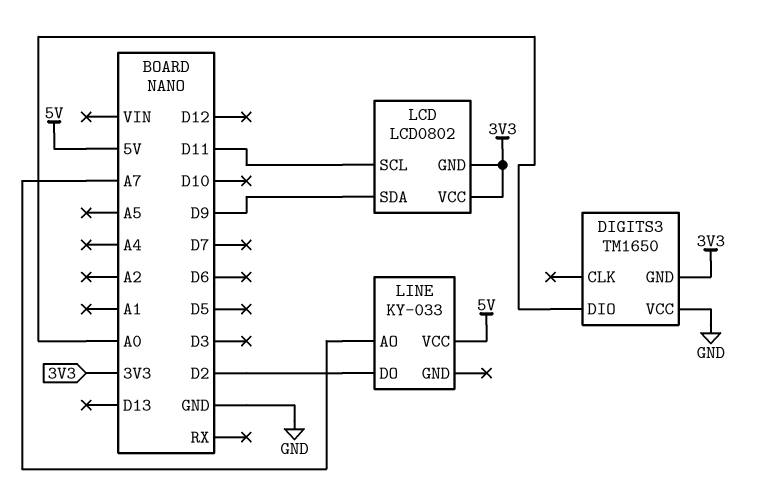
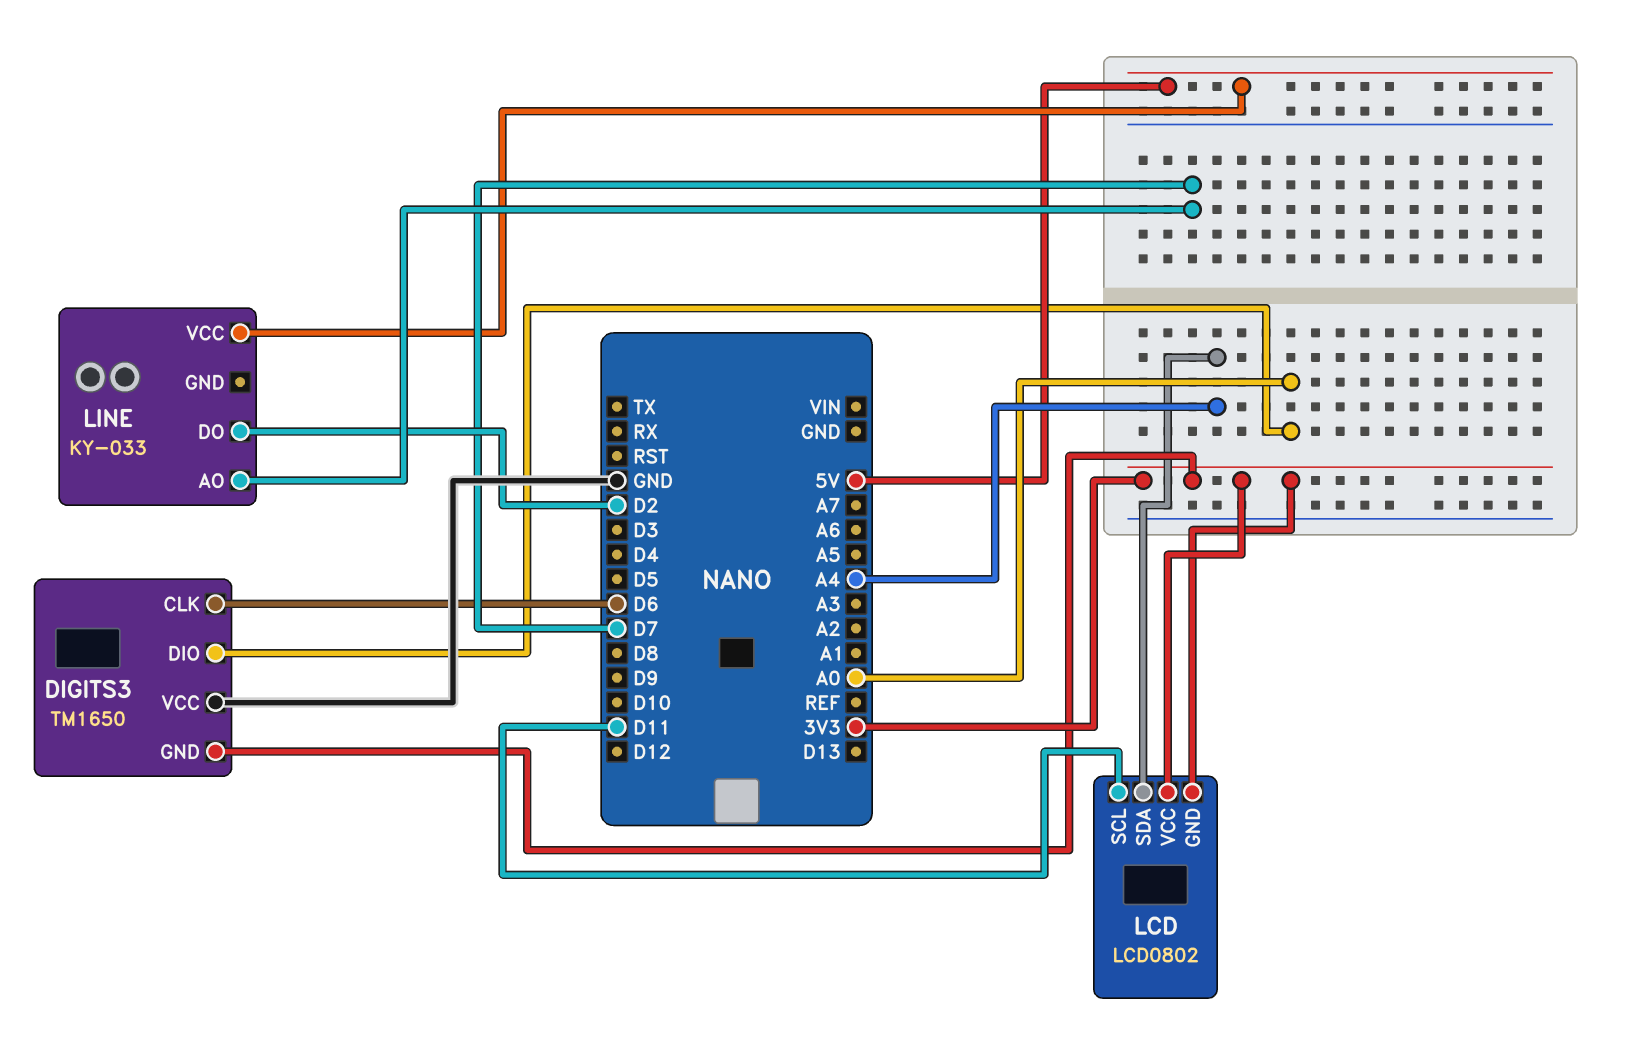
DIGITS3 pin CLK: none -> D6
LCD pin SDA: D9 -> A4
LINE pin AO: A7 -> D7

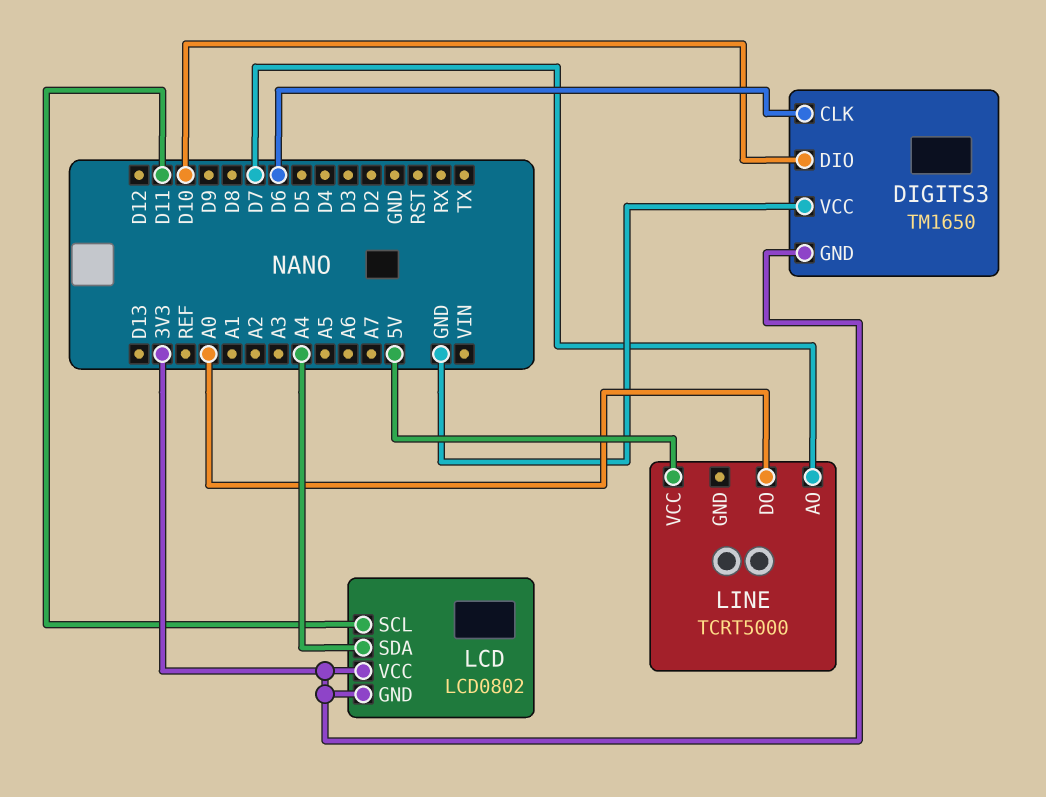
DIGITS3 pin DIO: A0 -> D10
LINE: KY-033 -> TCRT5000
LINE pin DO: D2 -> A0

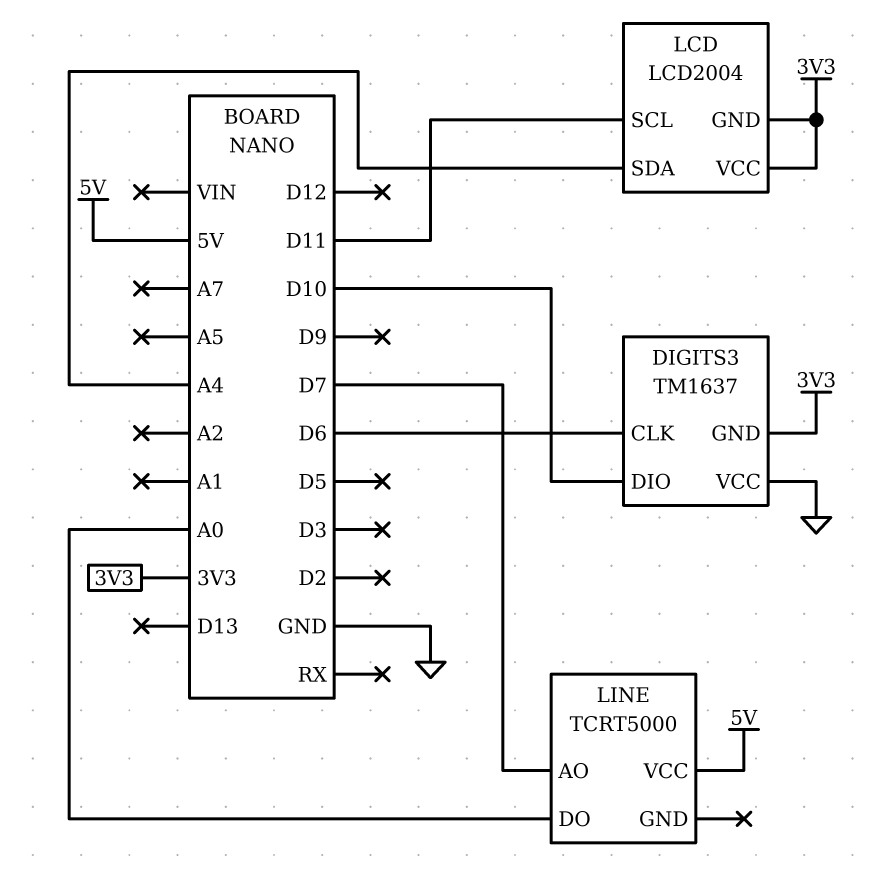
DIGITS3: TM1650 -> TM1637
LCD: LCD0802 -> LCD2004

